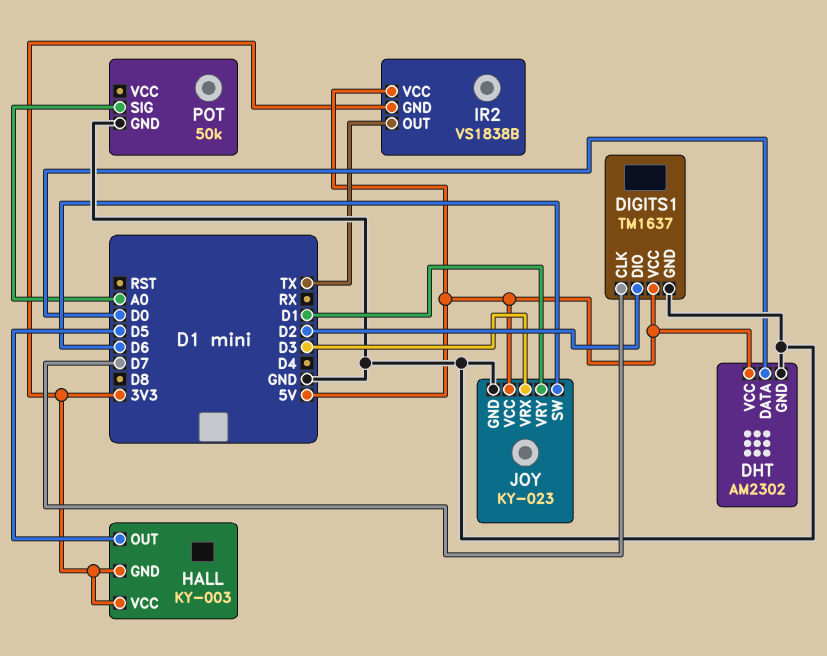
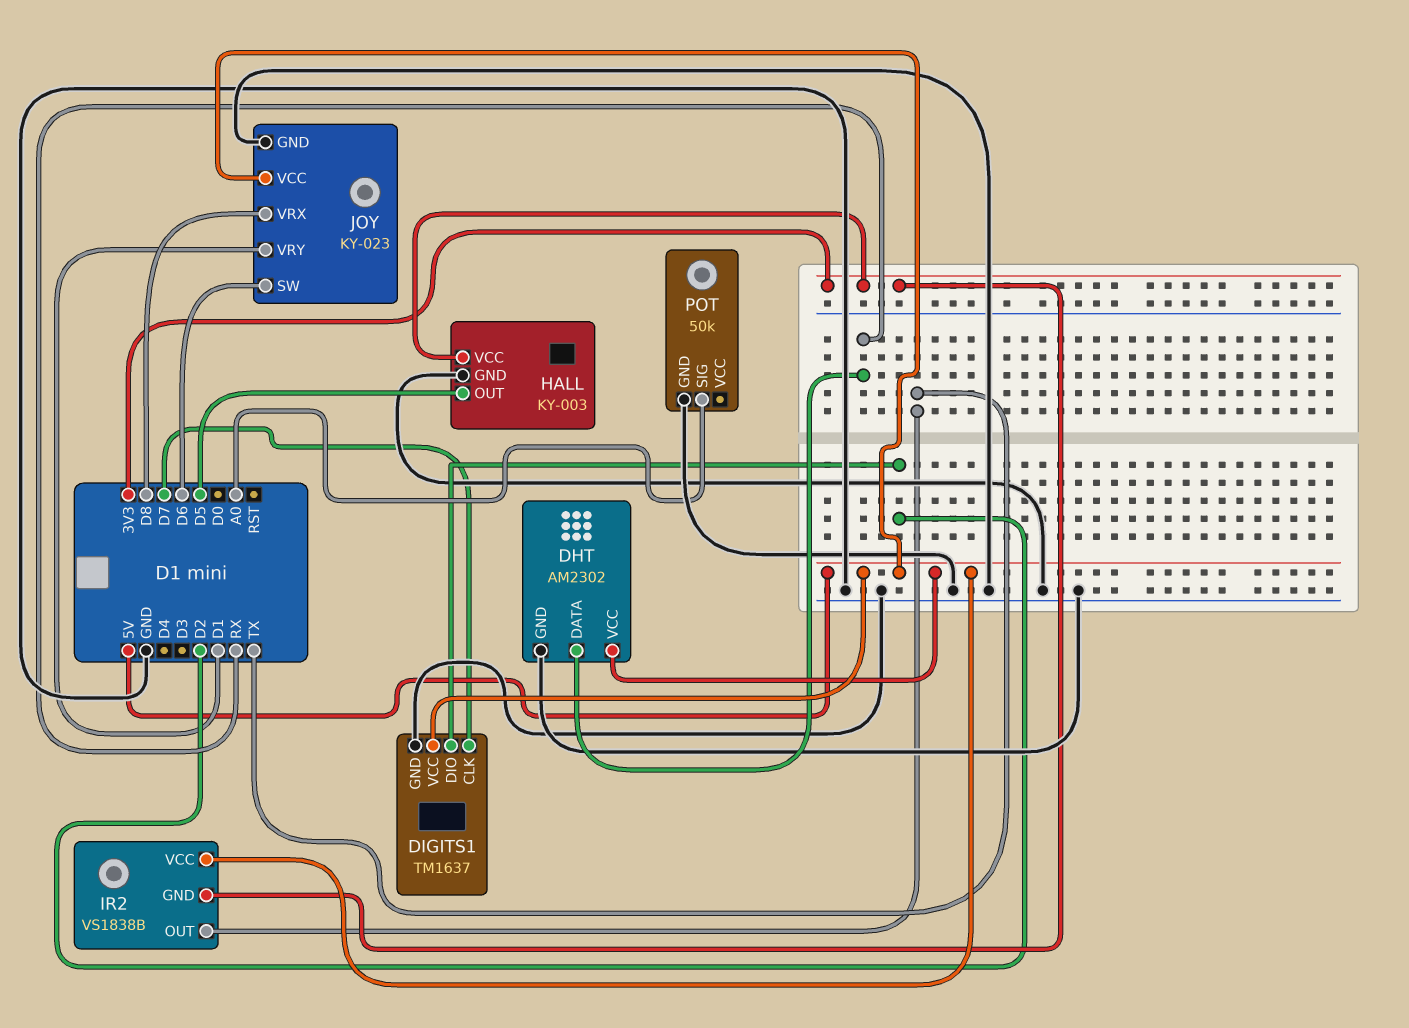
DHT pin DATA: D0 -> RX
HALL pin GND: 3V3 -> GND
JOY pin VRX: D3 -> D8

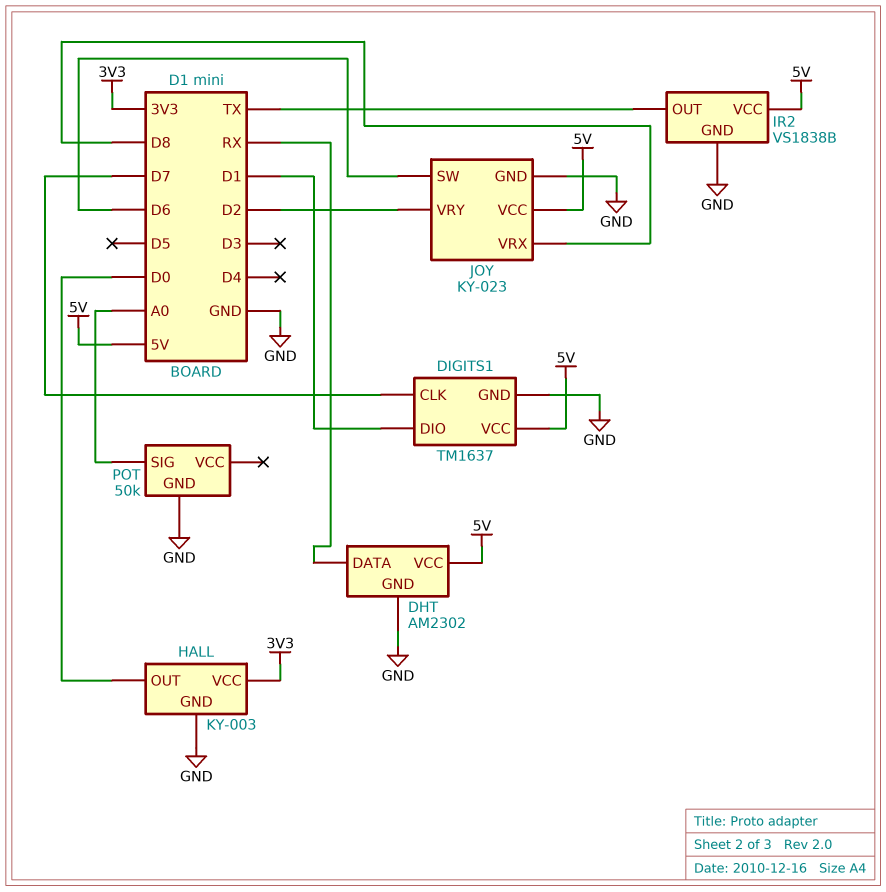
DIGITS1 pin DIO: D2 -> D1
HALL pin OUT: D5 -> D0
IR2 pin GND: 3V3 -> GND
JOY pin VRY: D1 -> D2

